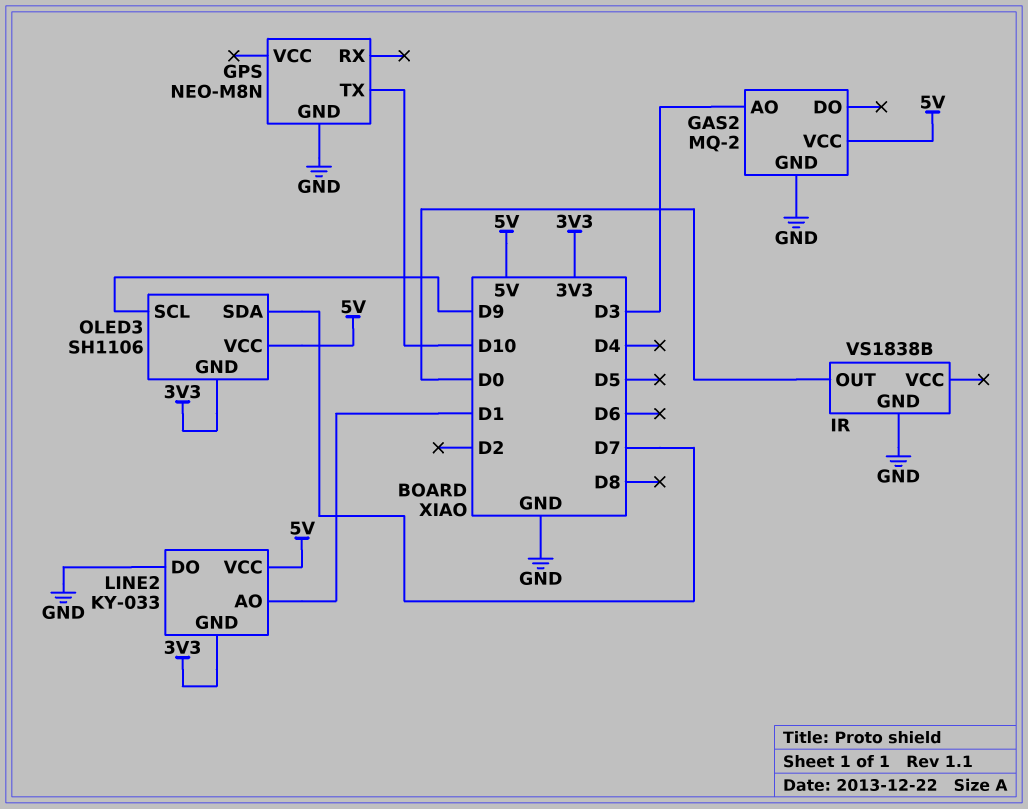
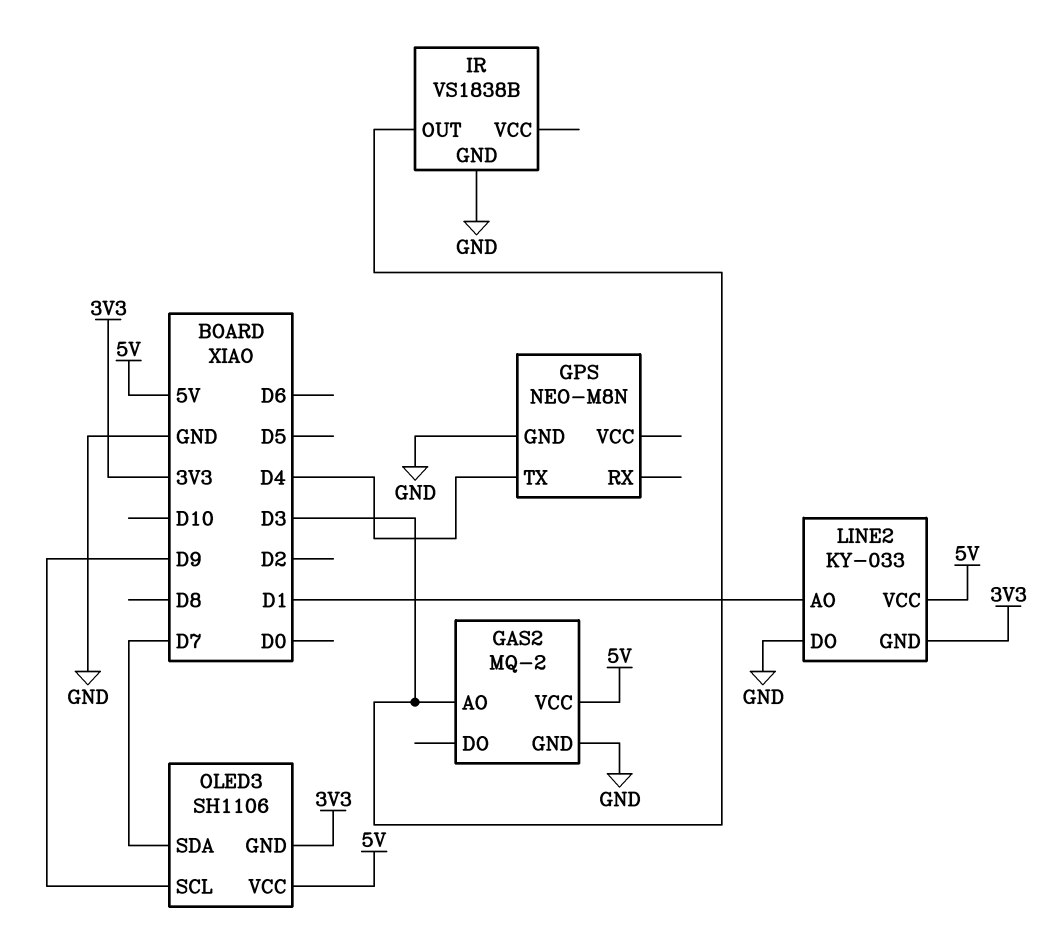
GPS pin TX: D10 -> D4
IR pin OUT: D0 -> D3

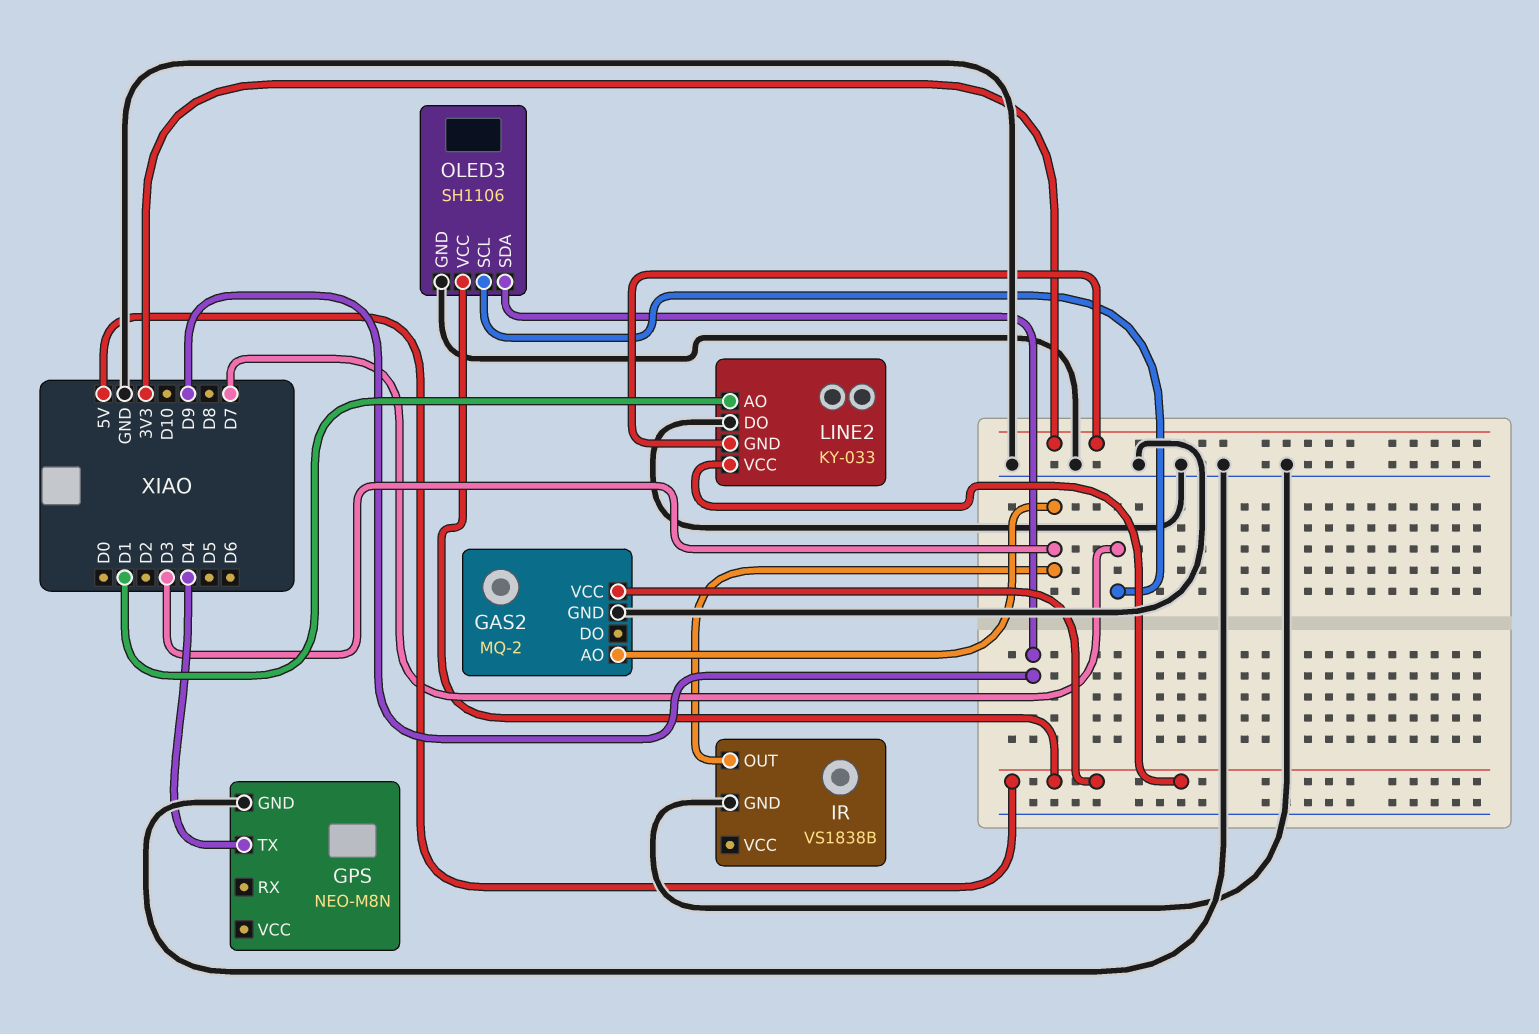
OLED3 pin GND: 3V3 -> GND
OLED3 pin SCL: D9 -> D7
OLED3 pin SDA: D7 -> D9

